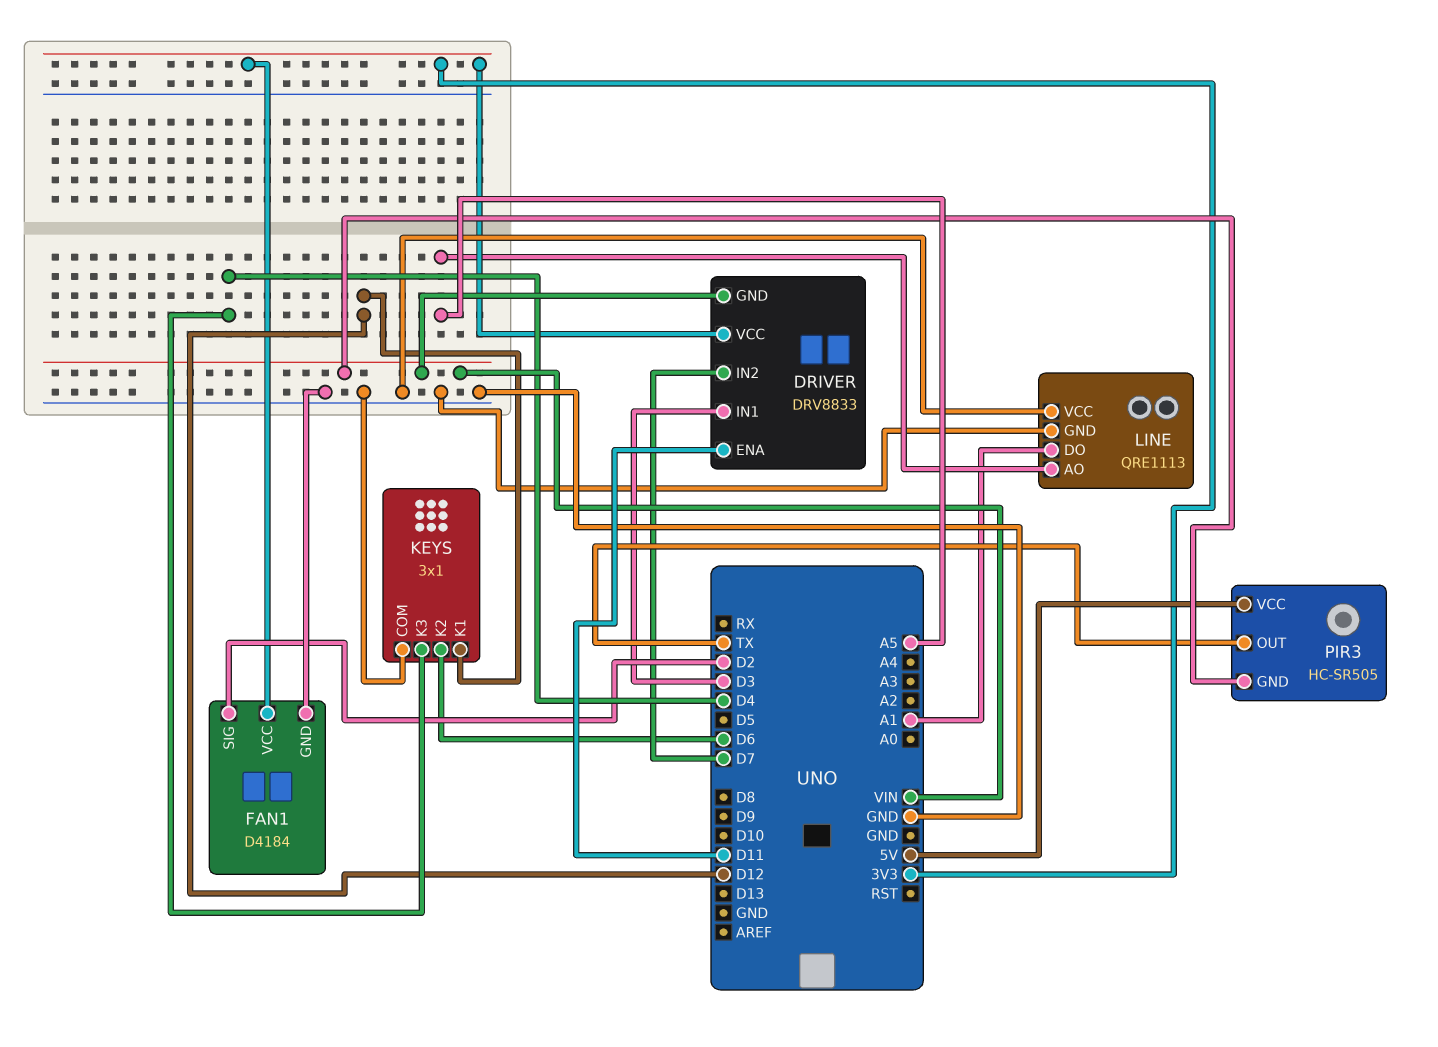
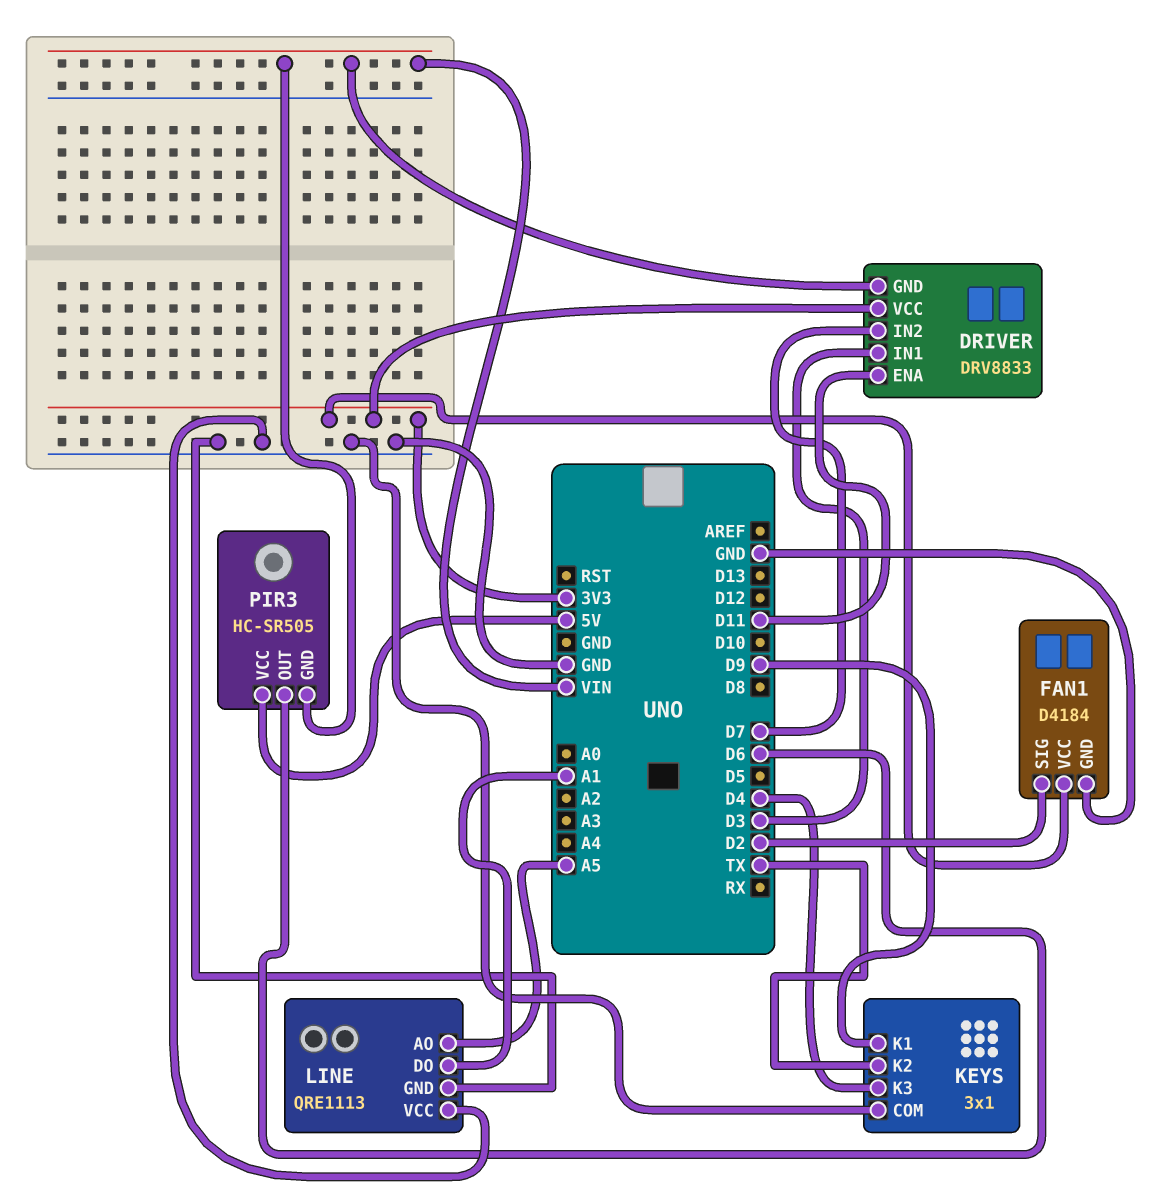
KEYS pin K1: D12 -> D9
KEYS pin K2: D6 -> TX
PIR3 pin OUT: TX -> D6

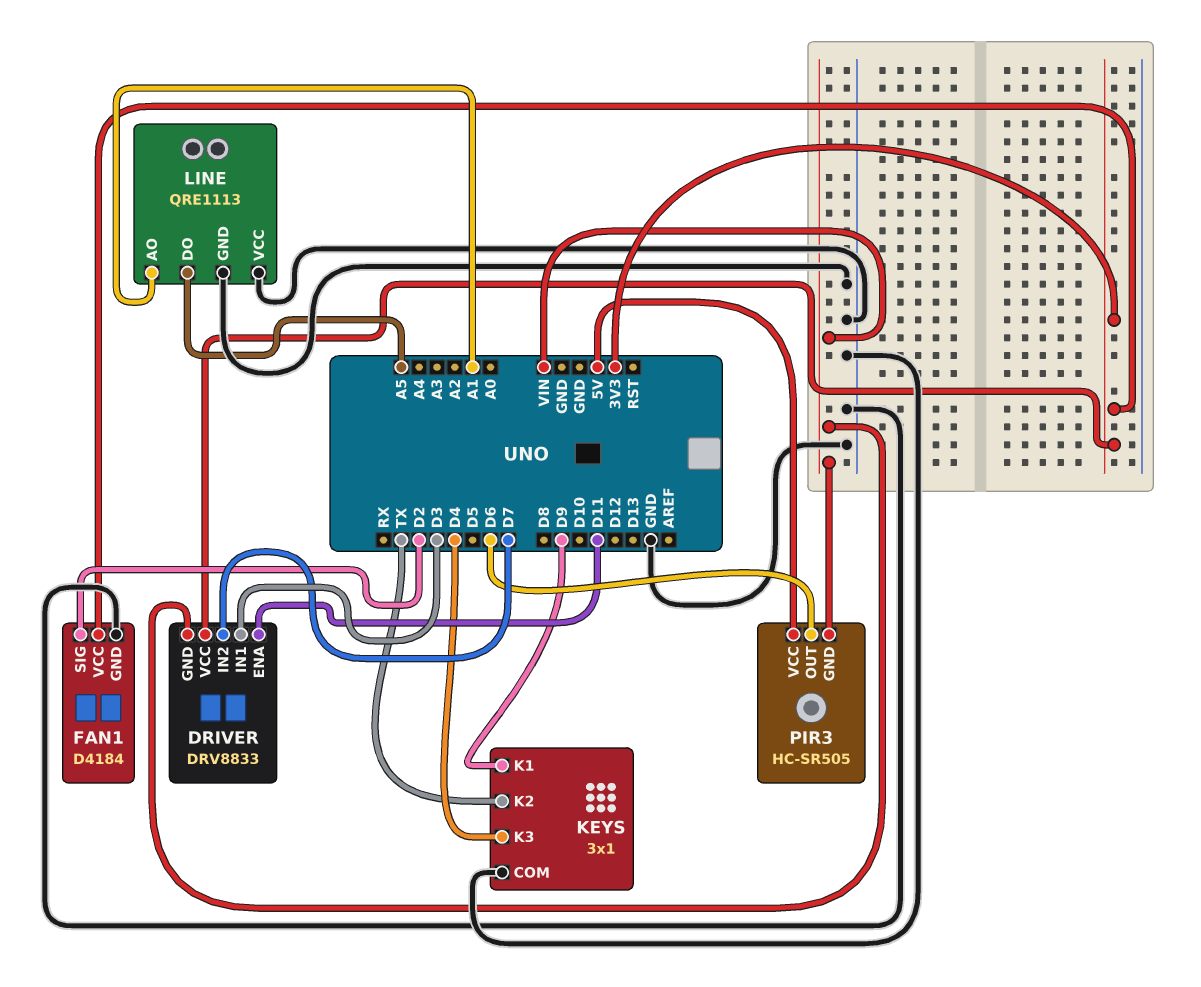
LINE pin AO: A5 -> A1
LINE pin DO: A1 -> A5

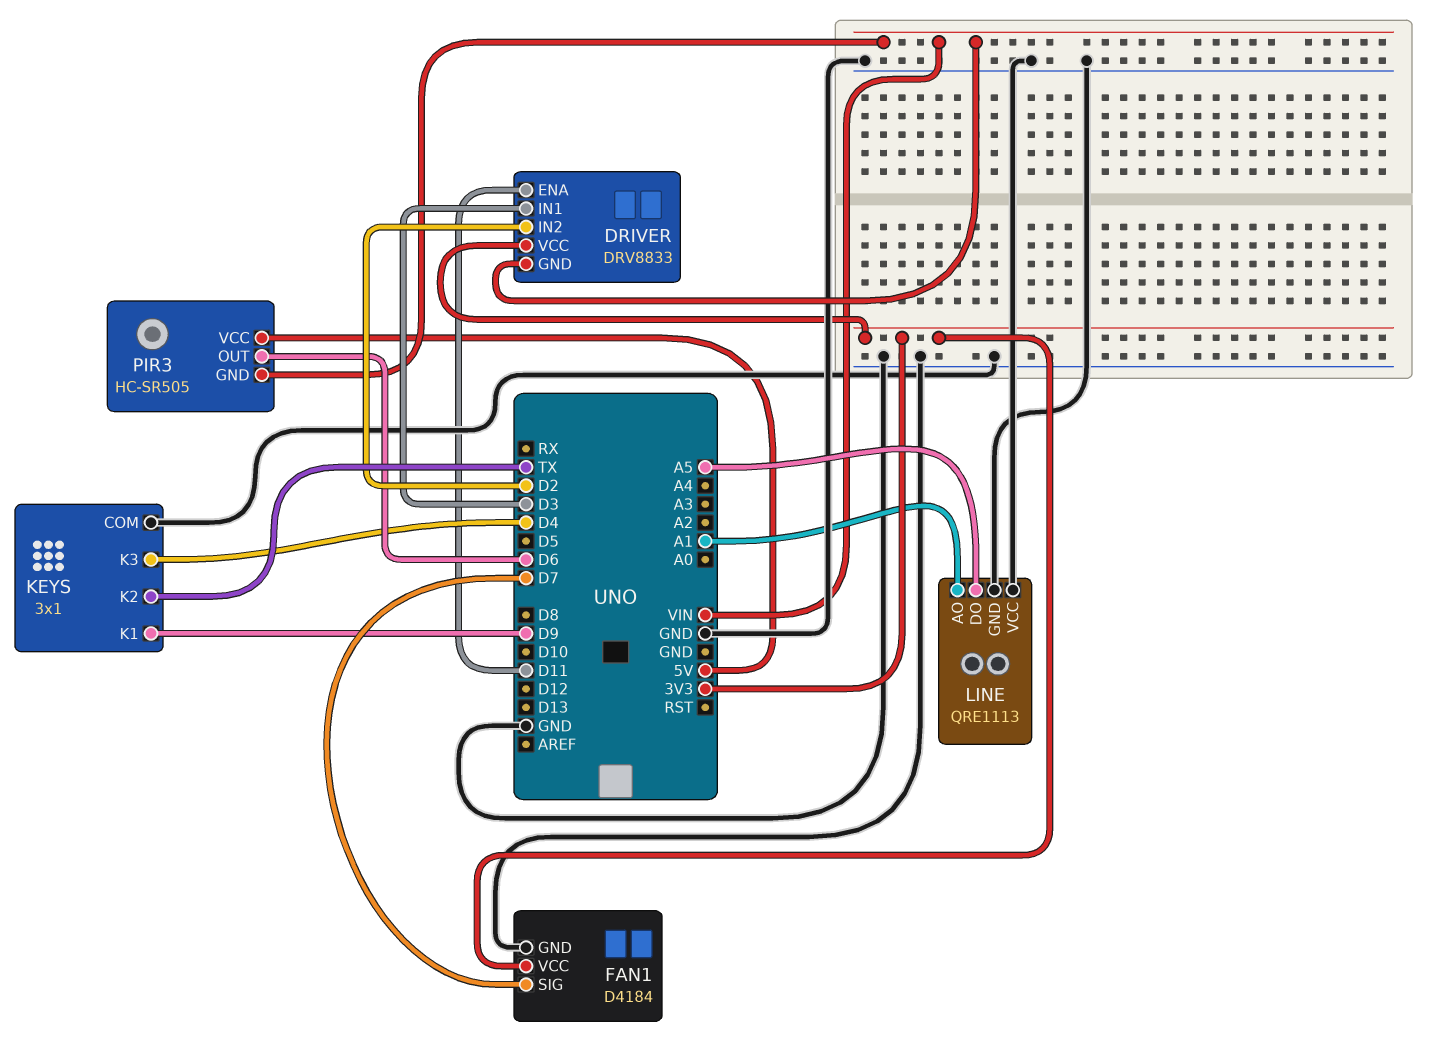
DRIVER pin IN2: D7 -> D2
FAN1 pin SIG: D2 -> D7

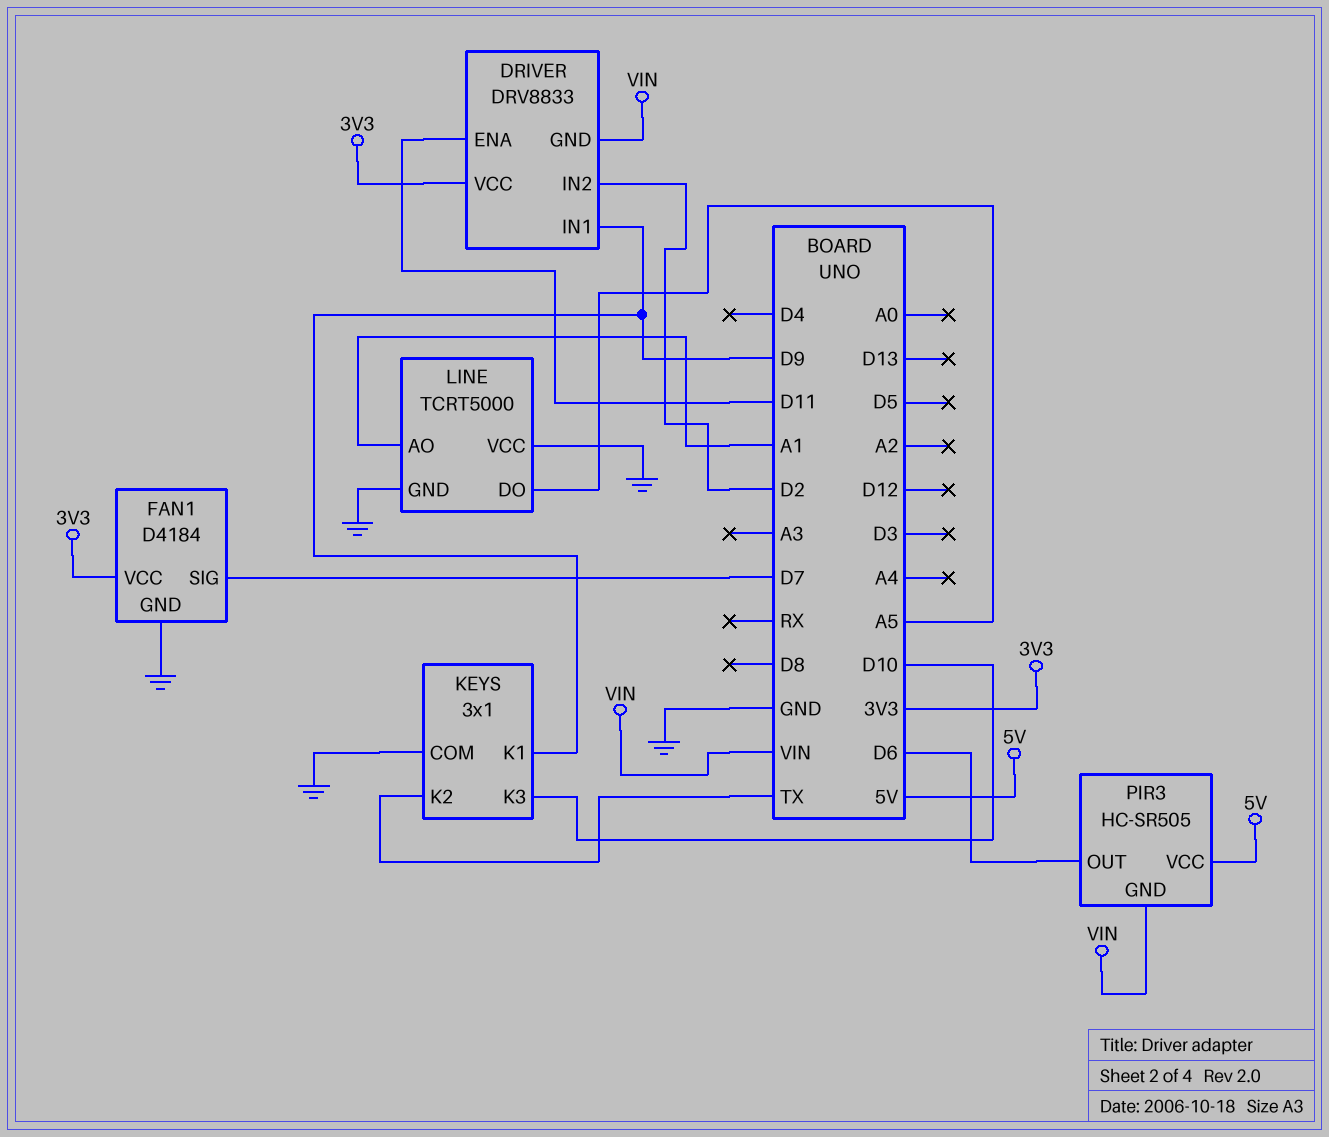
DRIVER pin IN1: D3 -> D9
KEYS pin K3: D4 -> D10
LINE: QRE1113 -> TCRT5000

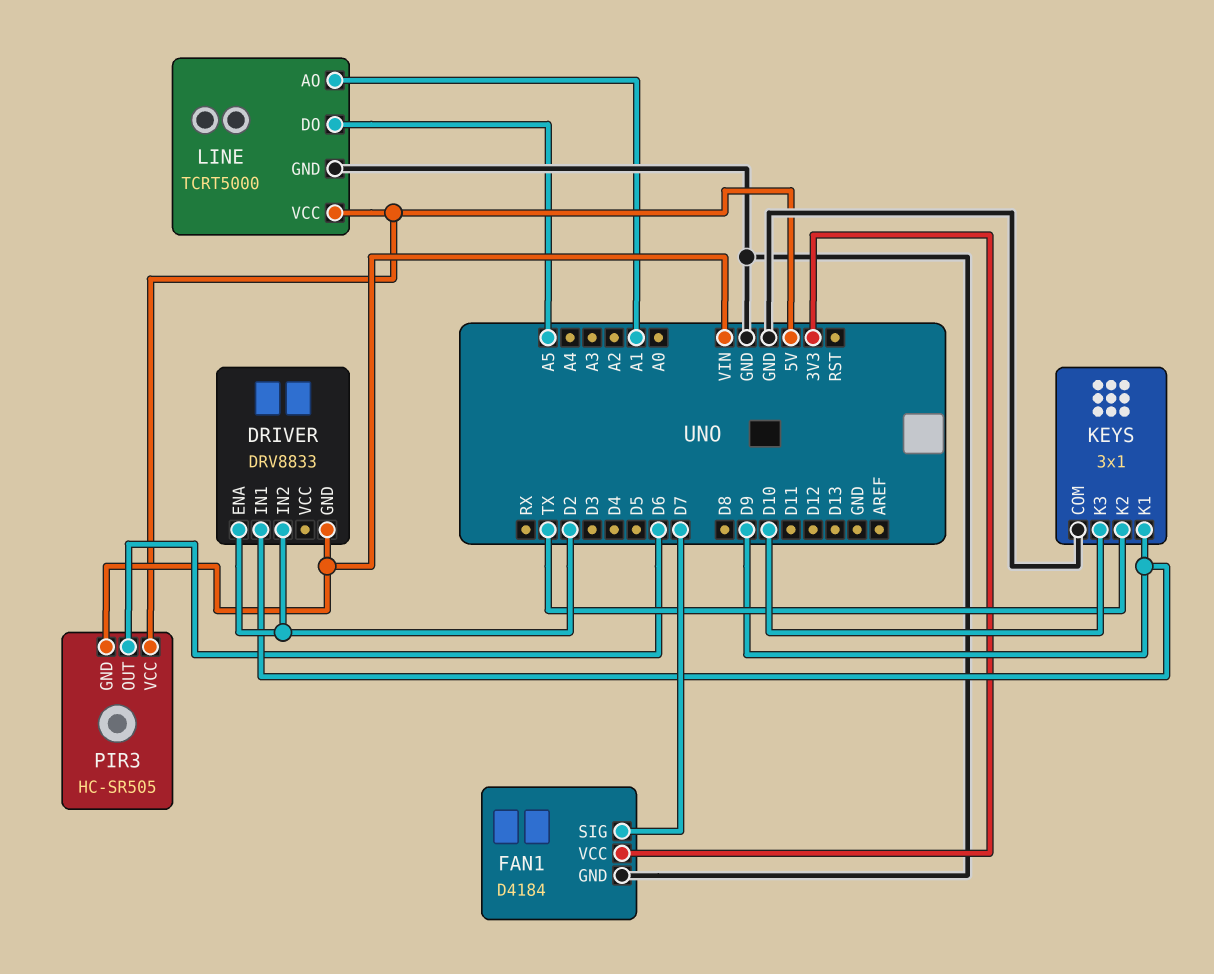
DRIVER pin ENA: D11 -> D2
DRIVER pin VCC: 3V3 -> none
LINE pin VCC: GND -> 5V

